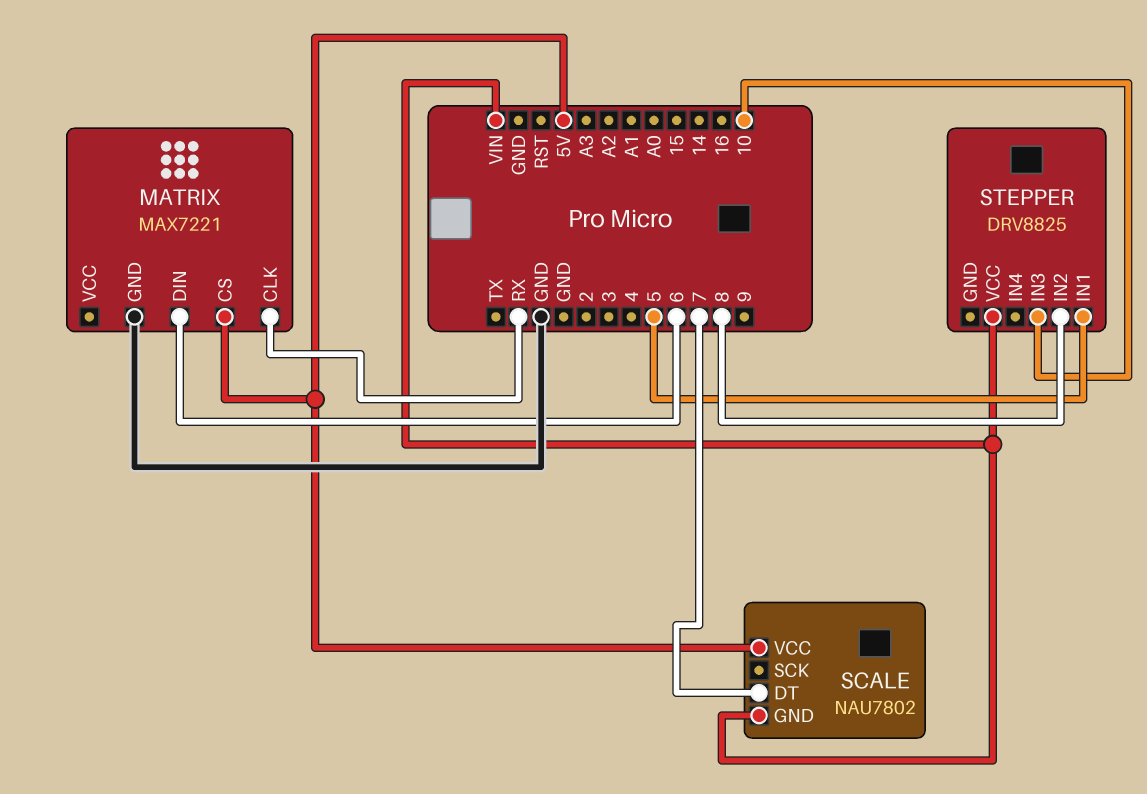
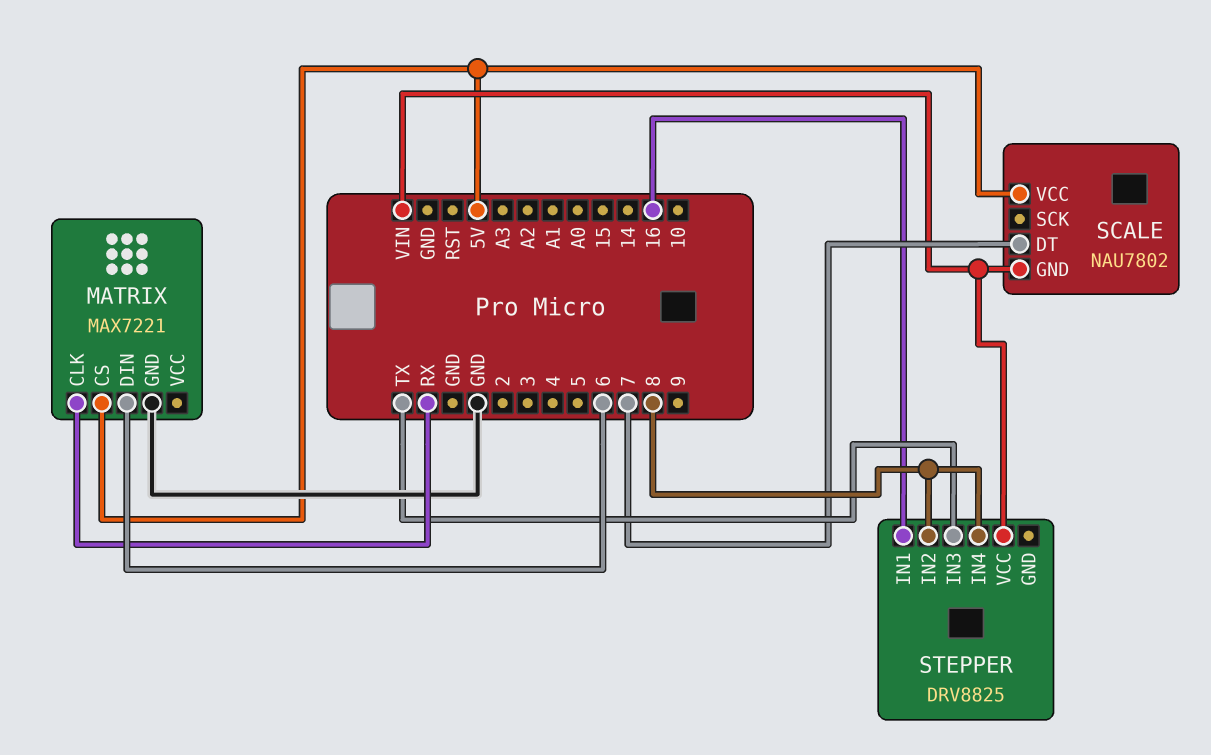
STEPPER pin IN1: 5 -> 16
STEPPER pin IN3: 10 -> TX
STEPPER pin IN4: none -> 8

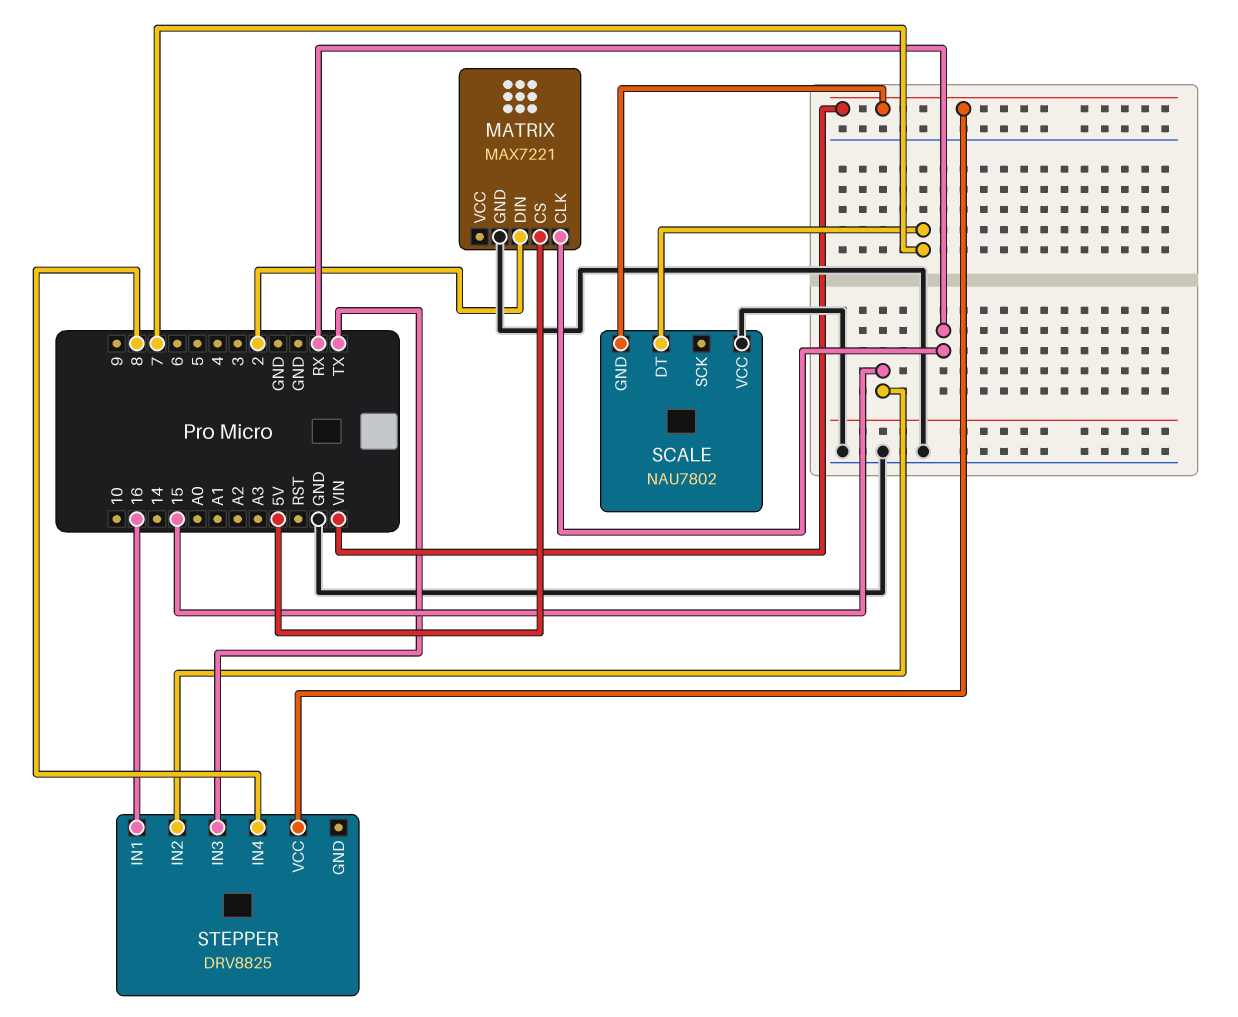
MATRIX pin DIN: 6 -> 2
SCALE pin VCC: 5V -> GND
STEPPER pin IN2: 8 -> 15

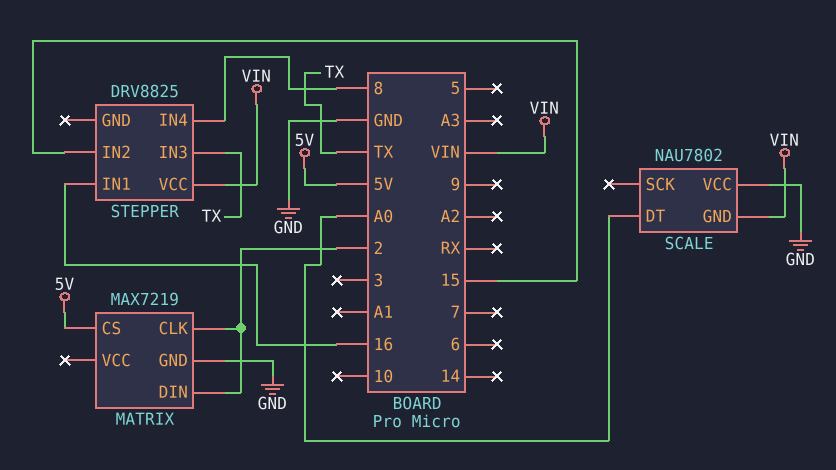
MATRIX: MAX7221 -> MAX7219
MATRIX pin CLK: RX -> 2
SCALE pin DT: 7 -> A0

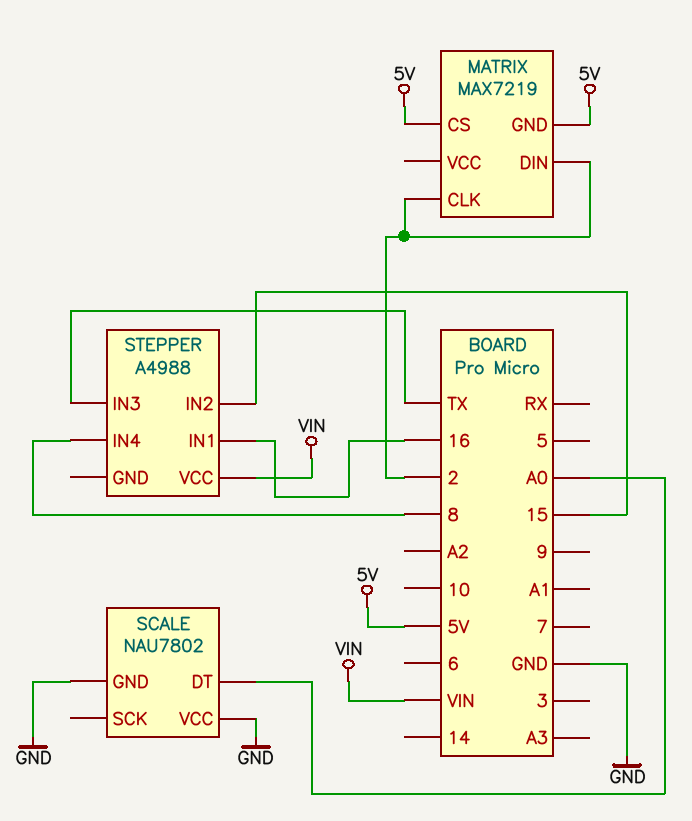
MATRIX pin GND: GND -> 5V
SCALE pin GND: VIN -> GND
STEPPER: DRV8825 -> A4988

